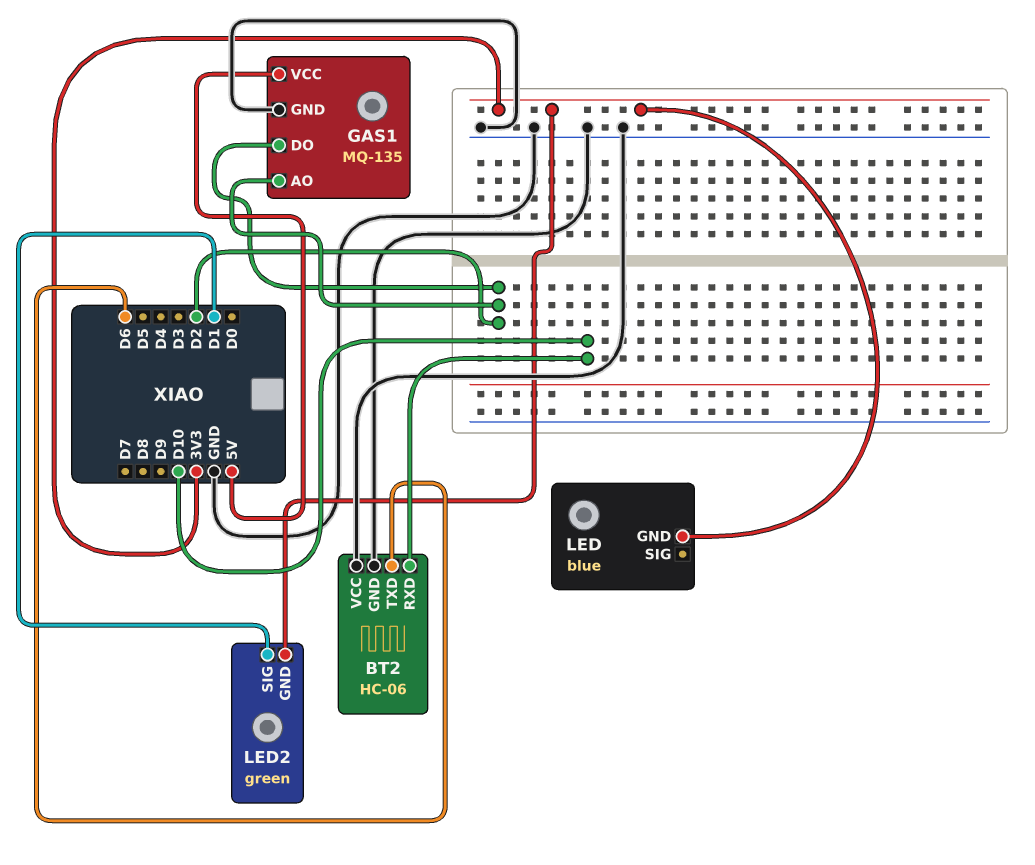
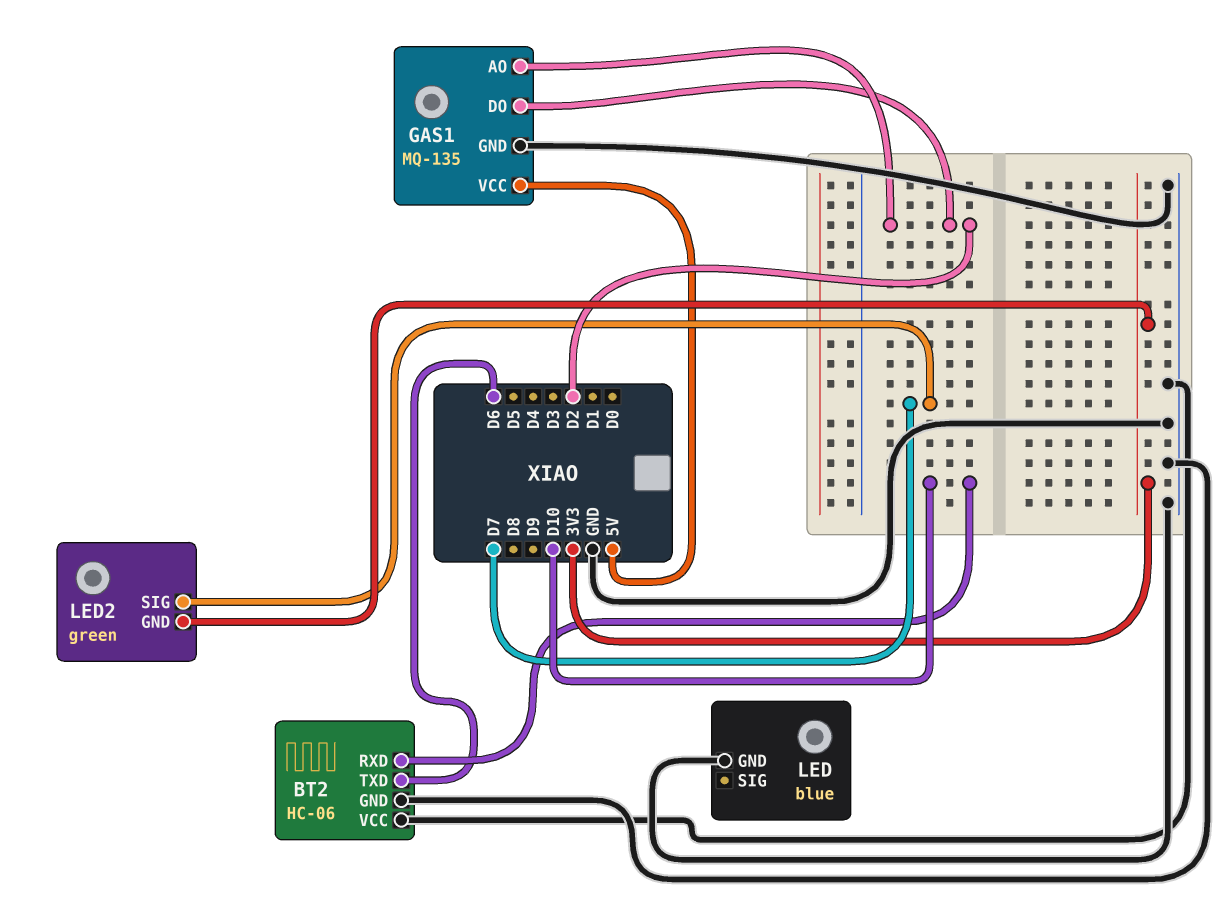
LED pin GND: 3V3 -> GND
LED2 pin SIG: D1 -> D7

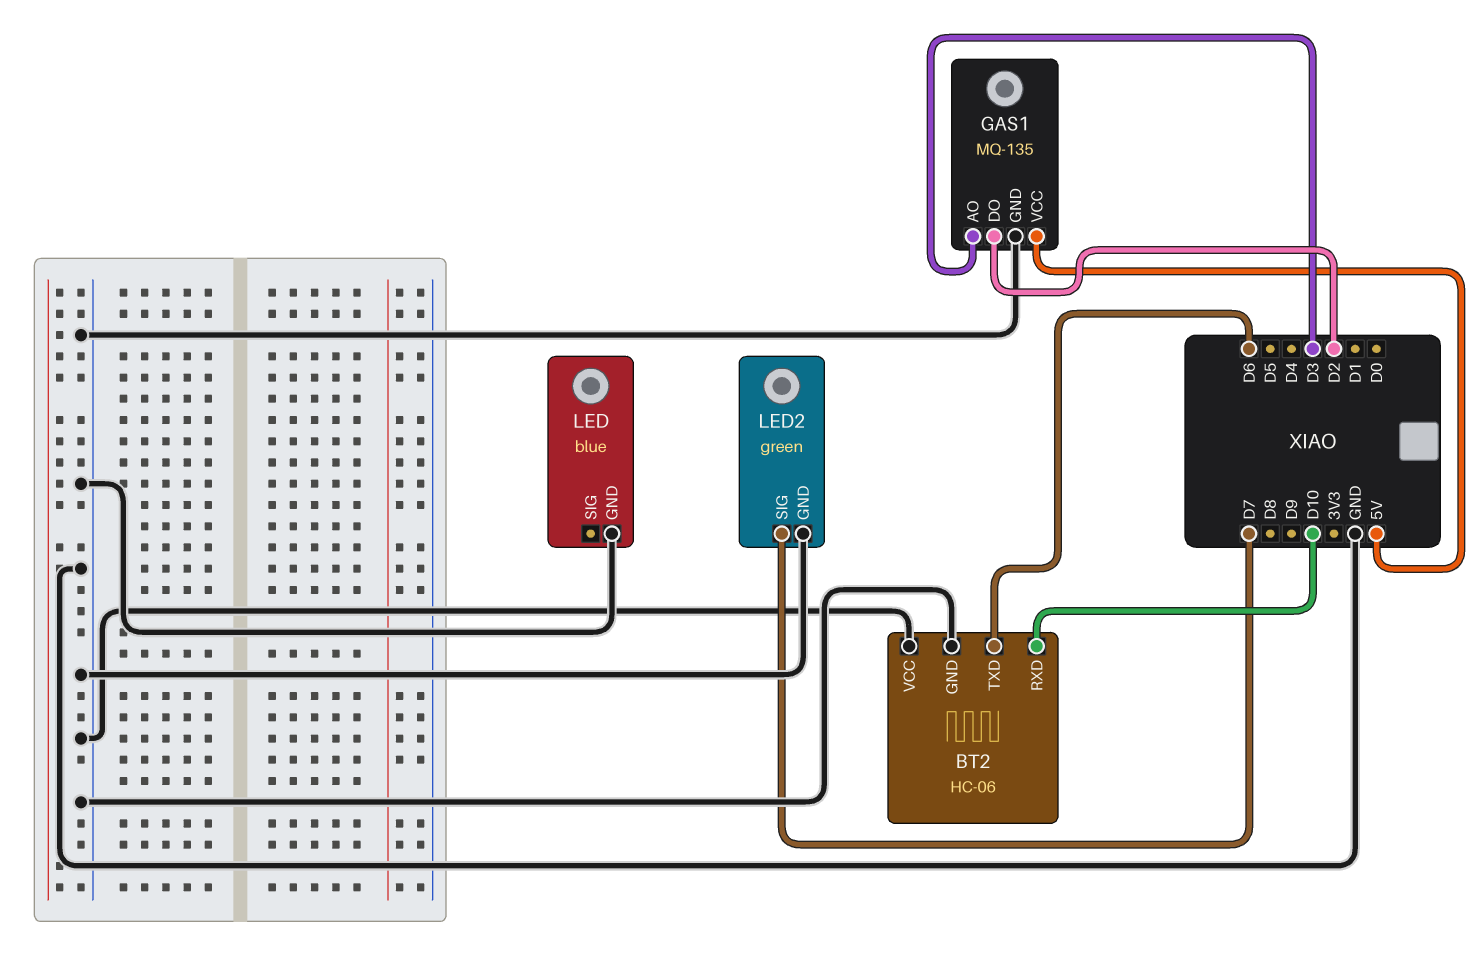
GAS1 pin AO: D2 -> D3
LED2 pin GND: 3V3 -> GND

